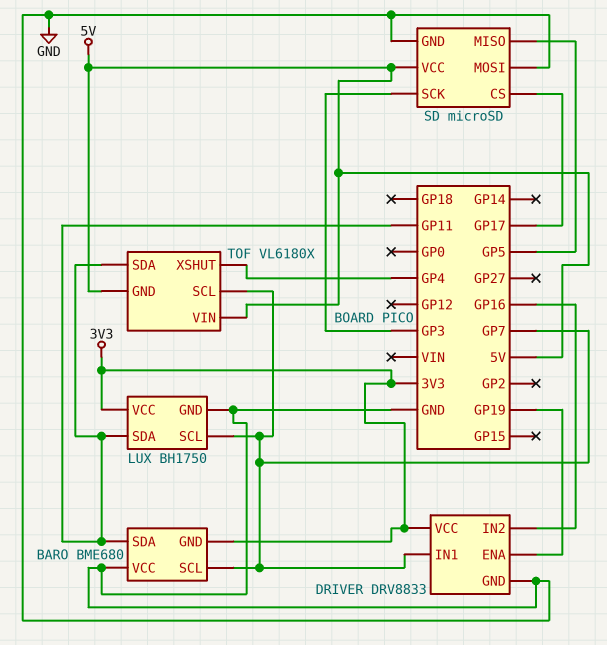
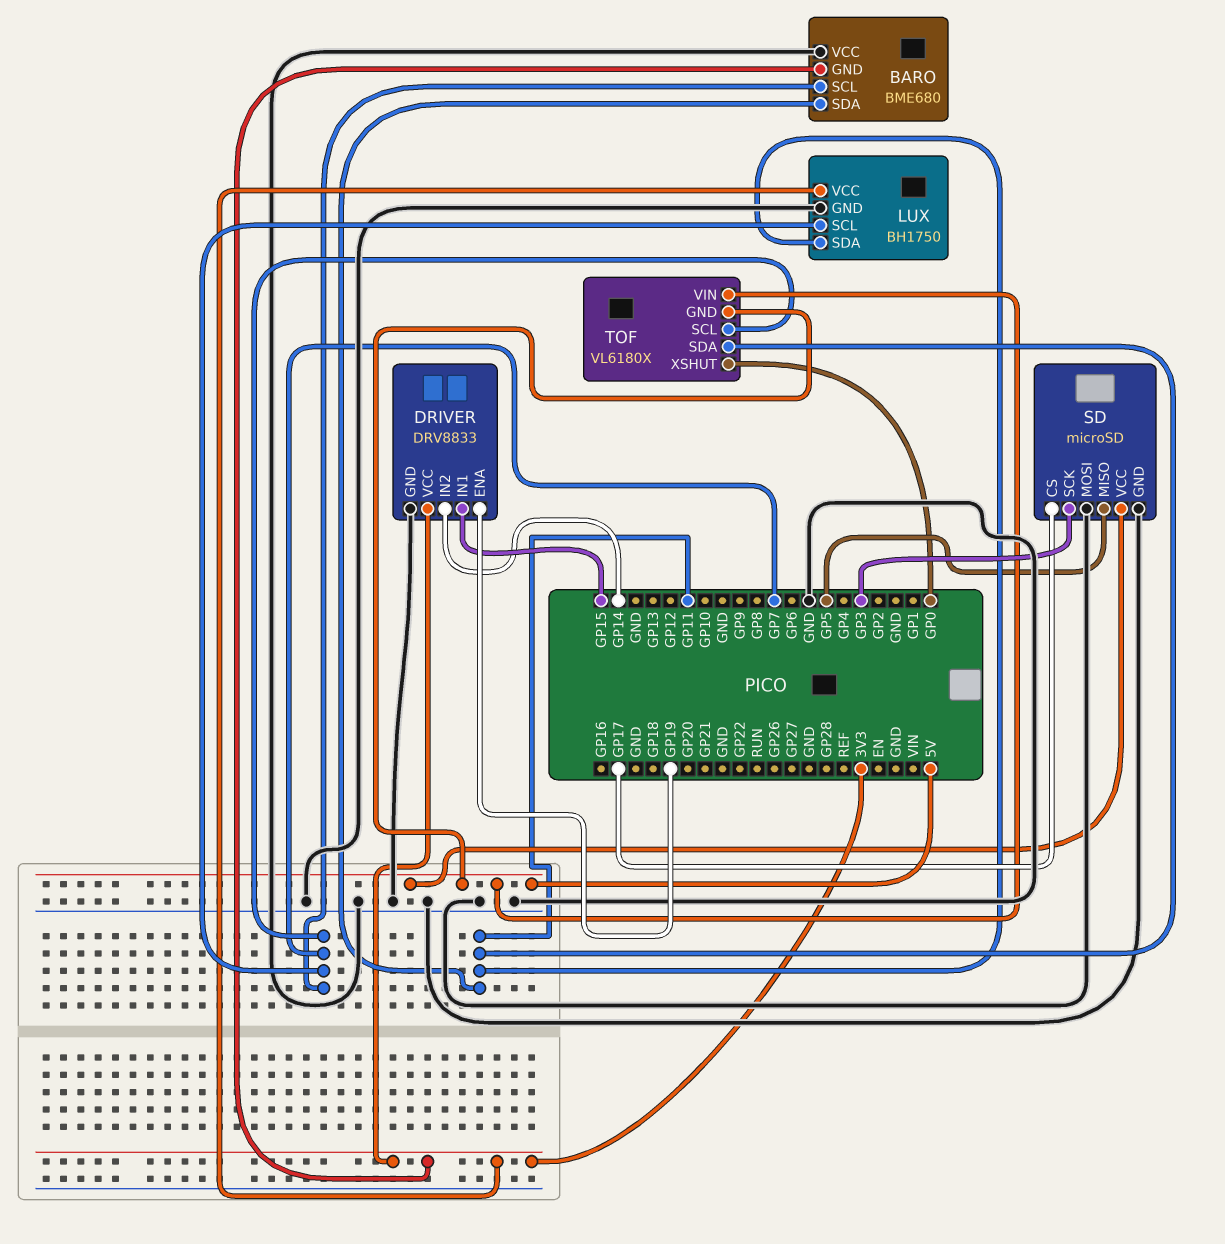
DRIVER pin IN1: GP7 -> GP15
DRIVER pin IN2: GP16 -> GP14
TOF pin XSHUT: GP4 -> GP0

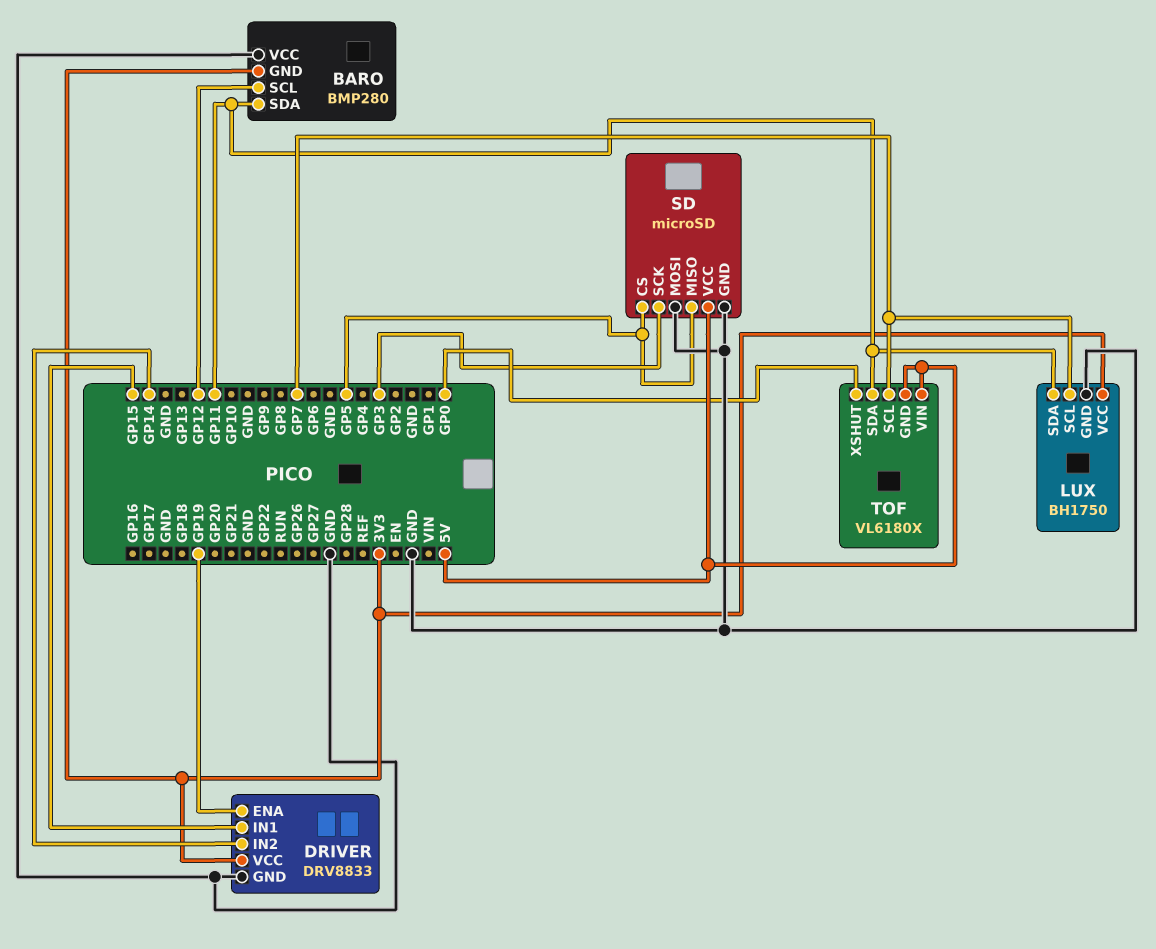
BARO: BME680 -> BMP280
BARO pin SCL: GP7 -> GP12
SD pin CS: GP17 -> GP5

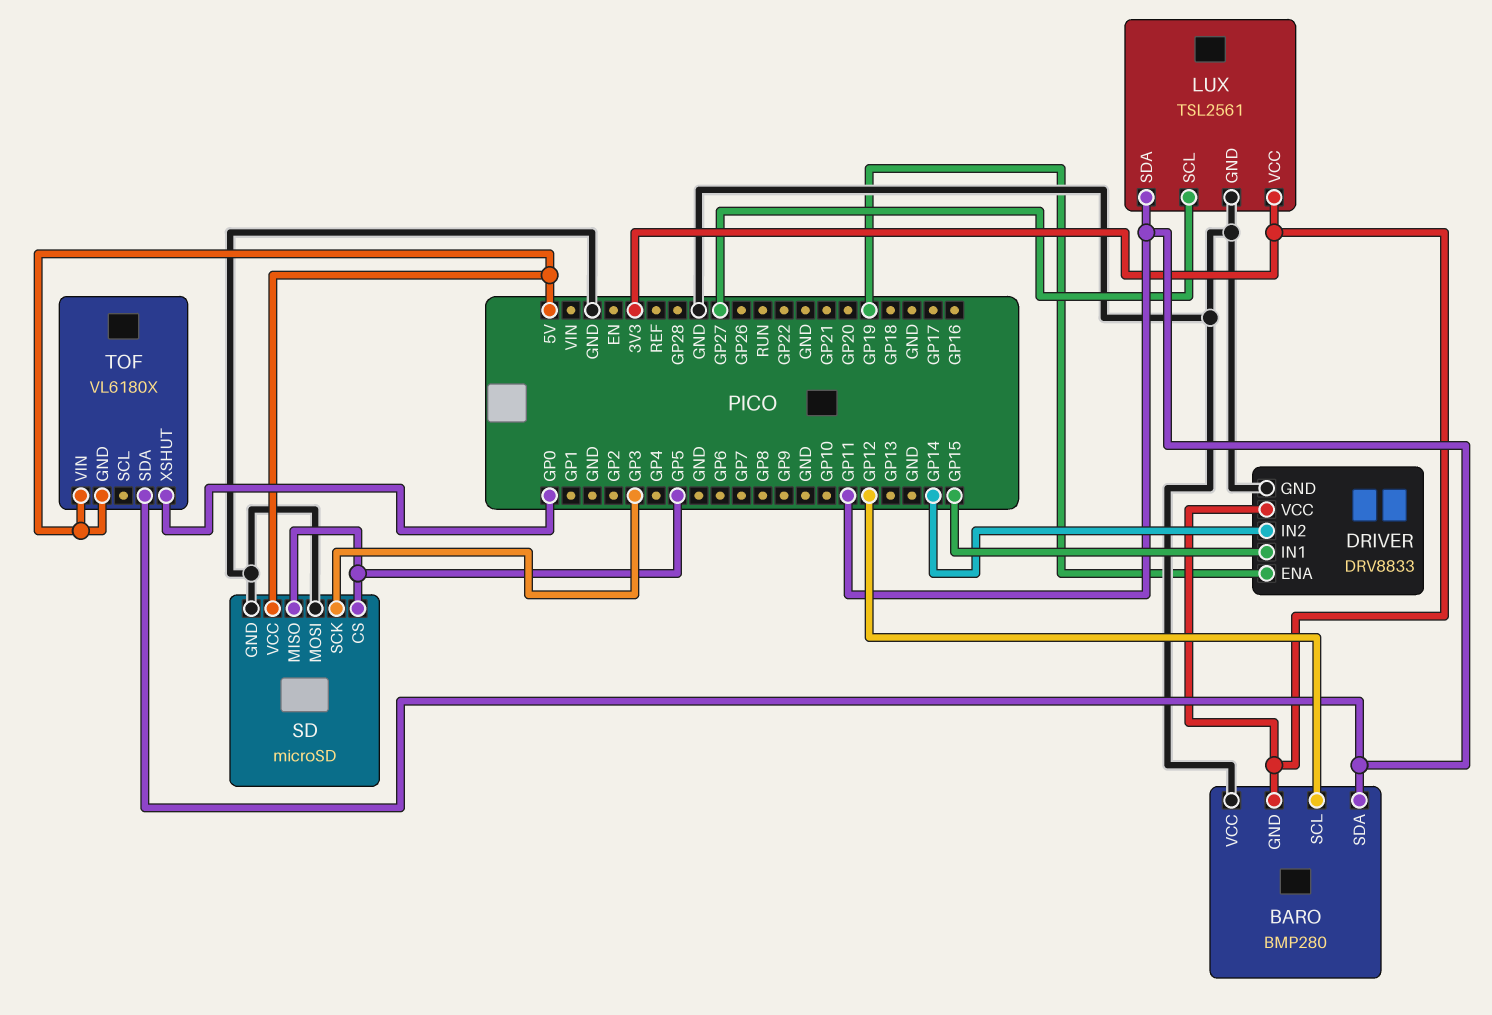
LUX: BH1750 -> TSL2561
LUX pin SCL: GP7 -> GP27
TOF pin SCL: GP7 -> none

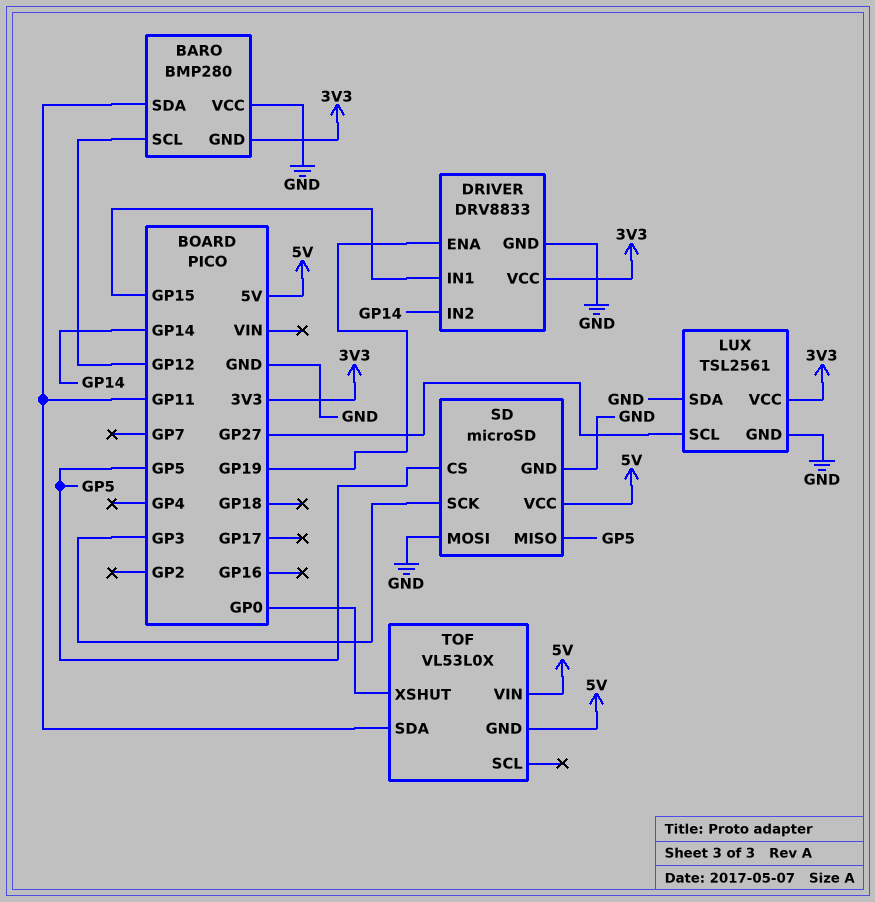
LUX pin SDA: GP11 -> GND
TOF: VL6180X -> VL53L0X

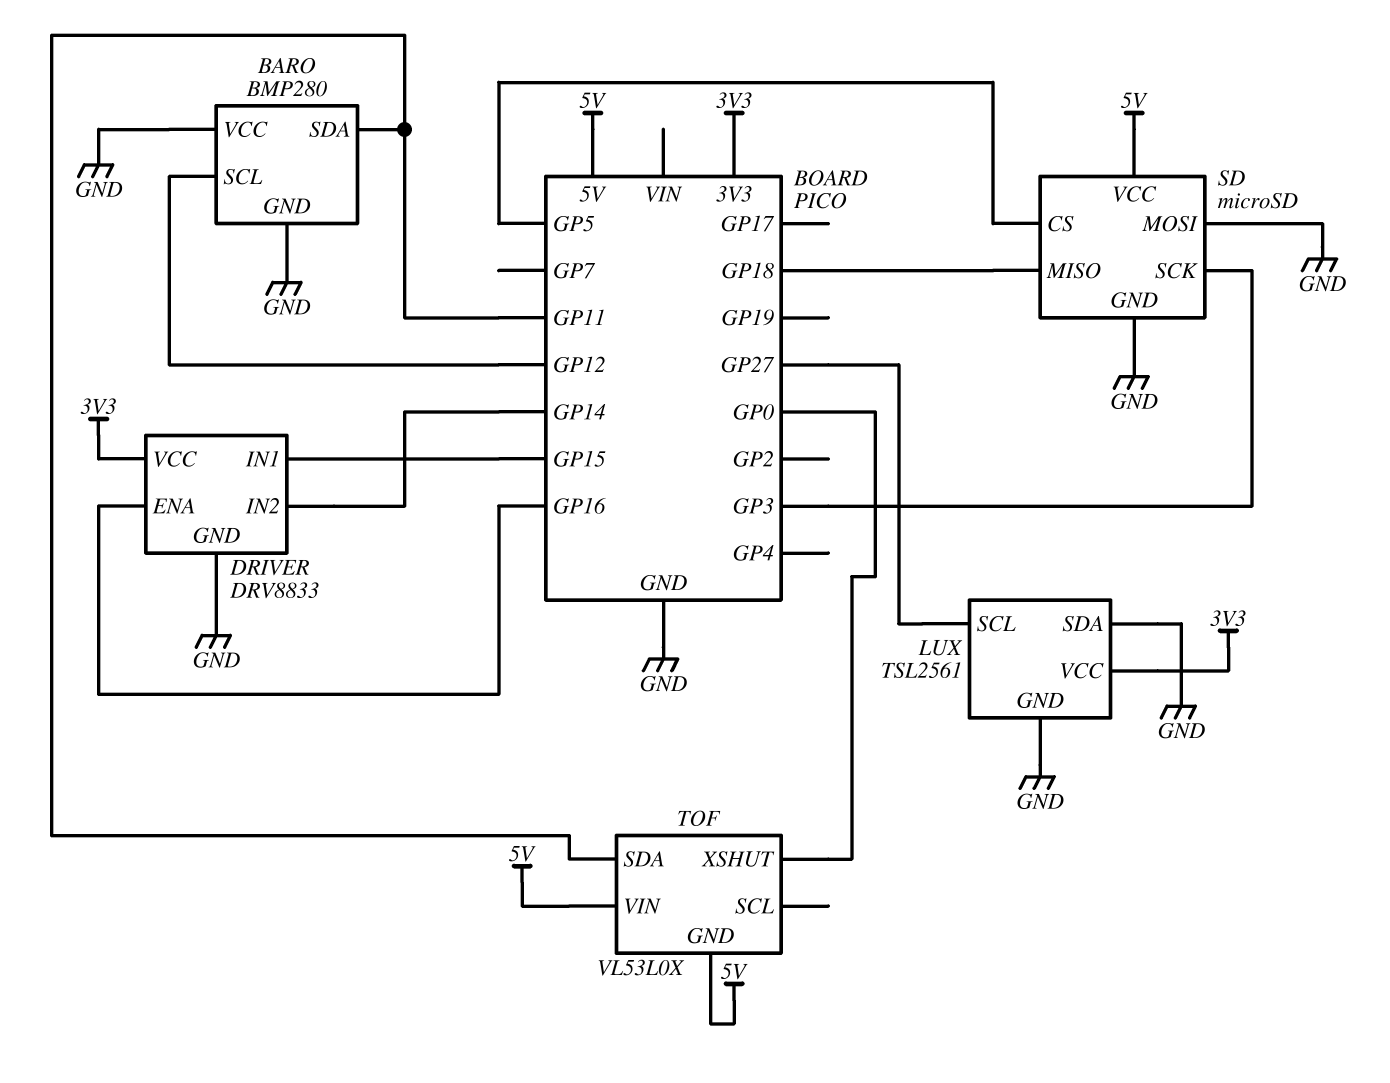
BARO pin GND: 3V3 -> GND
DRIVER pin ENA: GP19 -> GP16
SD pin MISO: GP5 -> GP18

